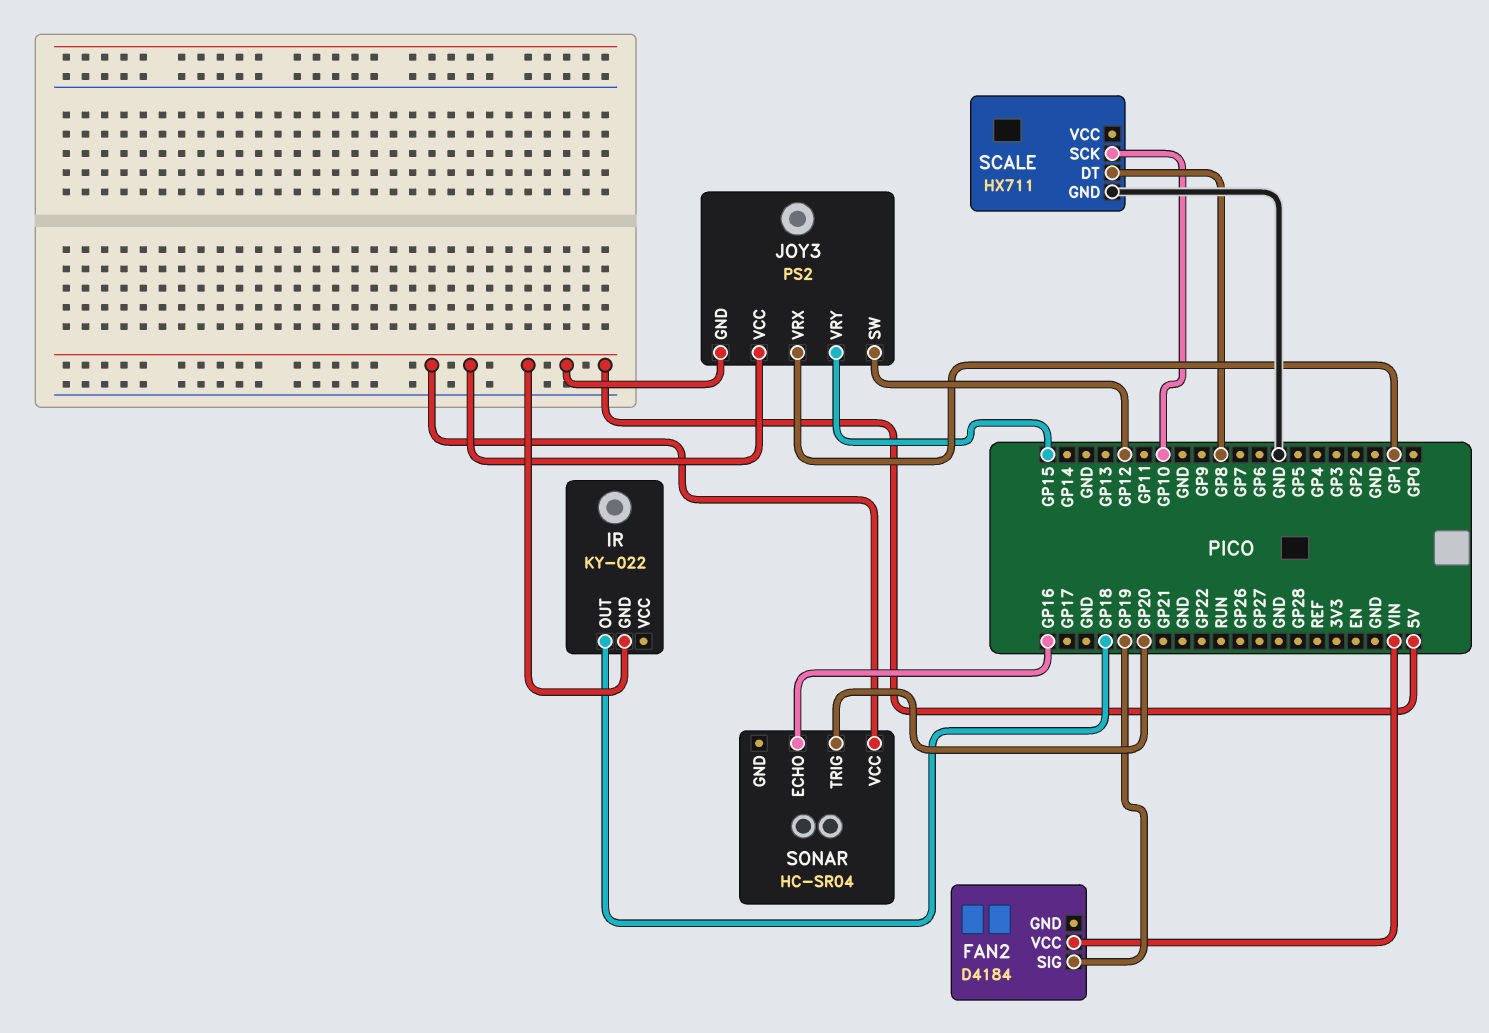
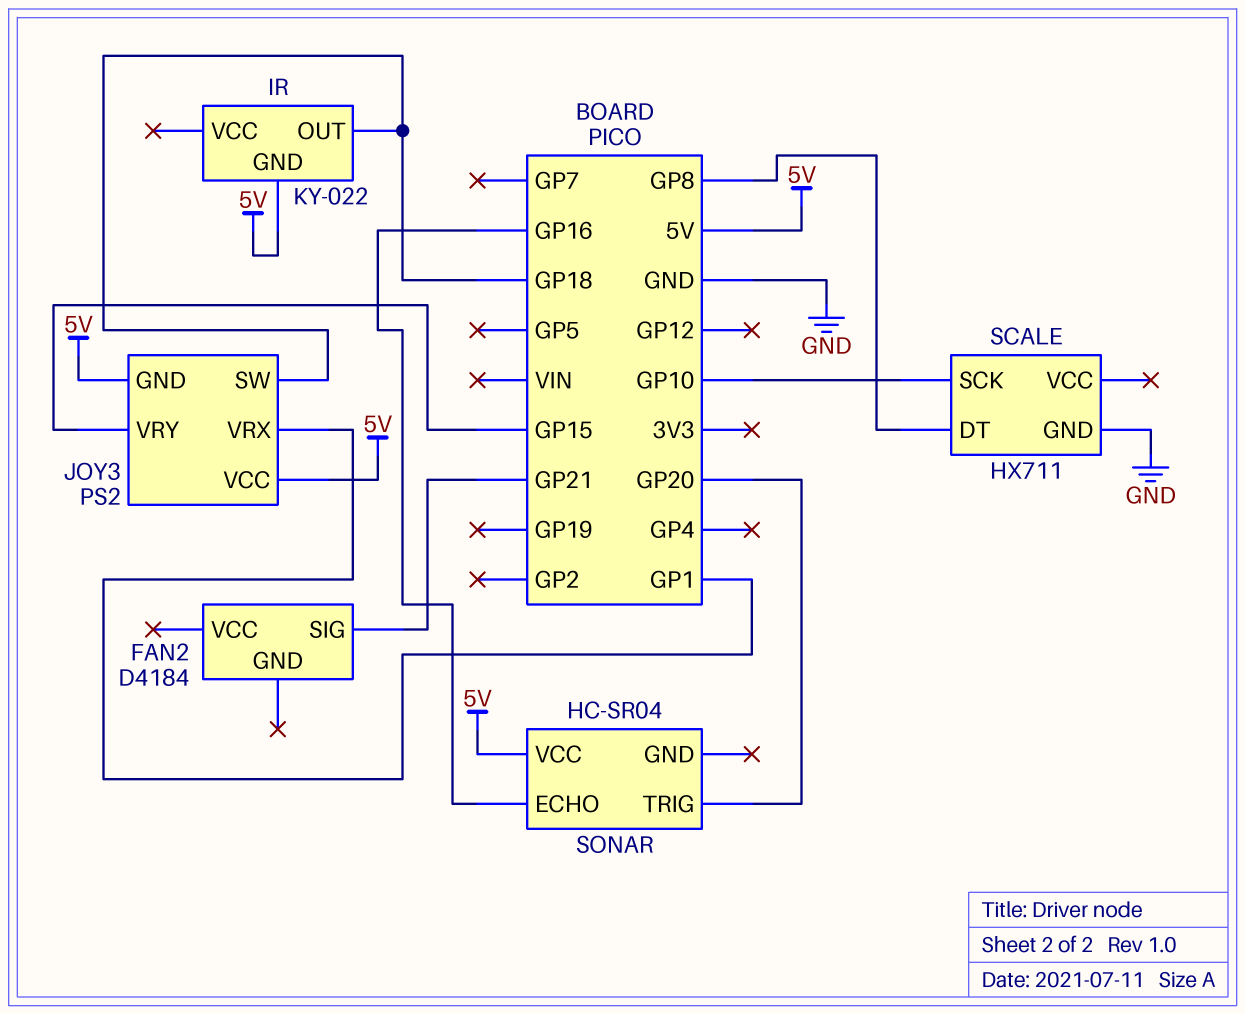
FAN2 pin SIG: GP19 -> GP21
FAN2 pin VCC: VIN -> none
JOY3 pin SW: GP12 -> GP18

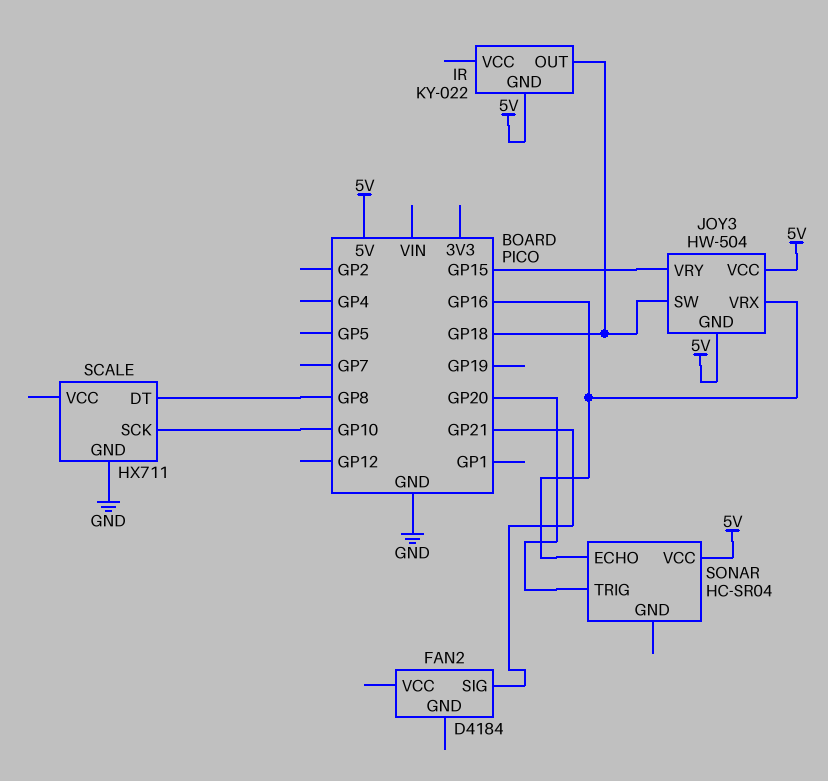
JOY3: PS2 -> HW-504
JOY3 pin VRX: GP1 -> GP16

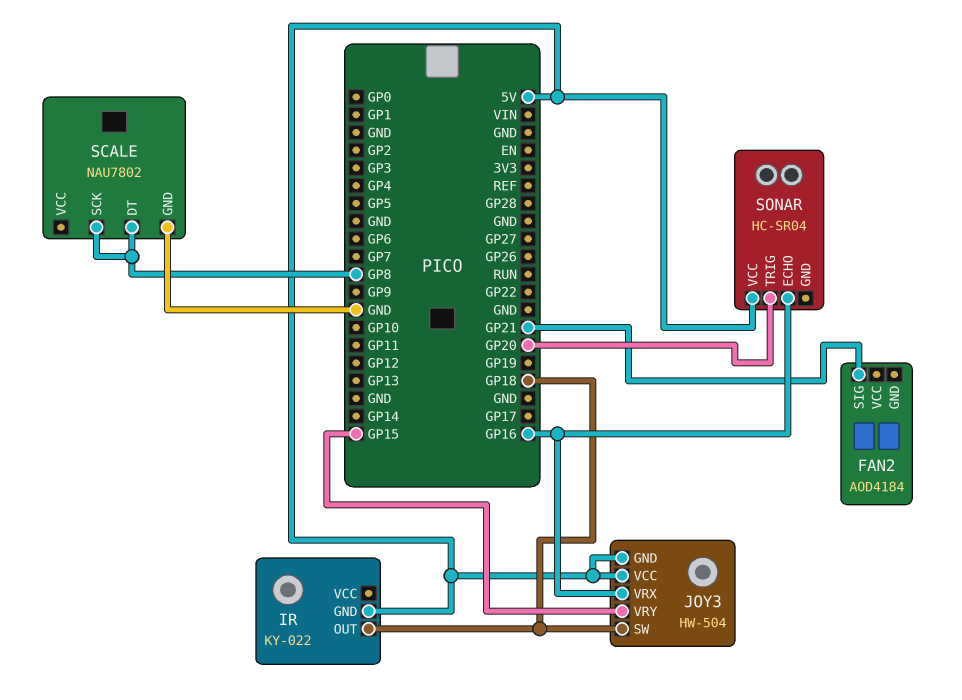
FAN2: D4184 -> AOD4184
SCALE: HX711 -> NAU7802
SCALE pin SCK: GP10 -> GP8

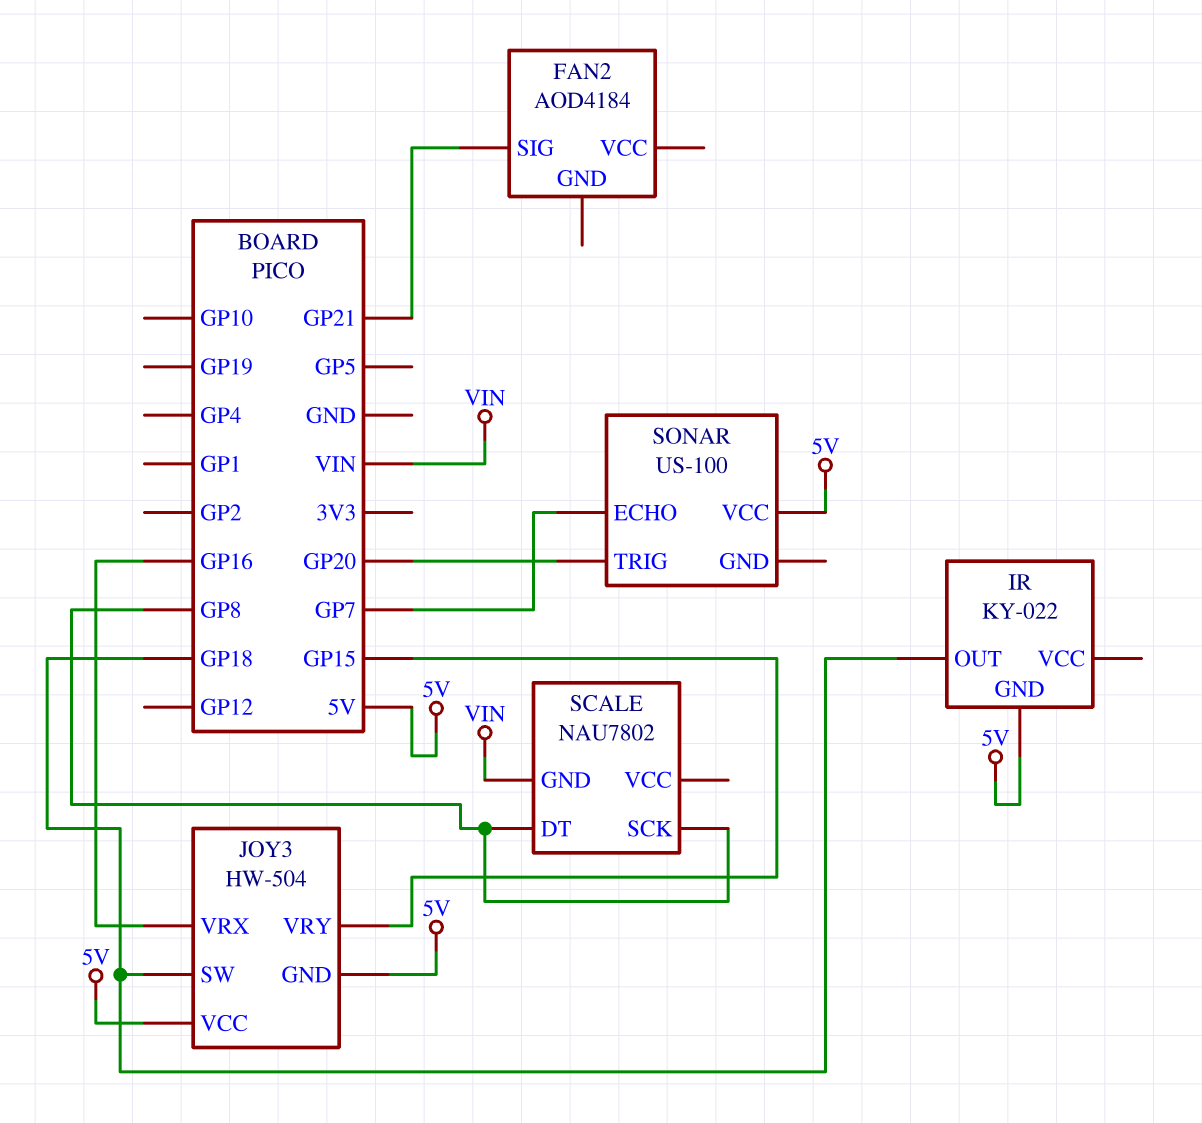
SCALE pin GND: GND -> VIN
SONAR: HC-SR04 -> US-100
SONAR pin ECHO: GP16 -> GP7

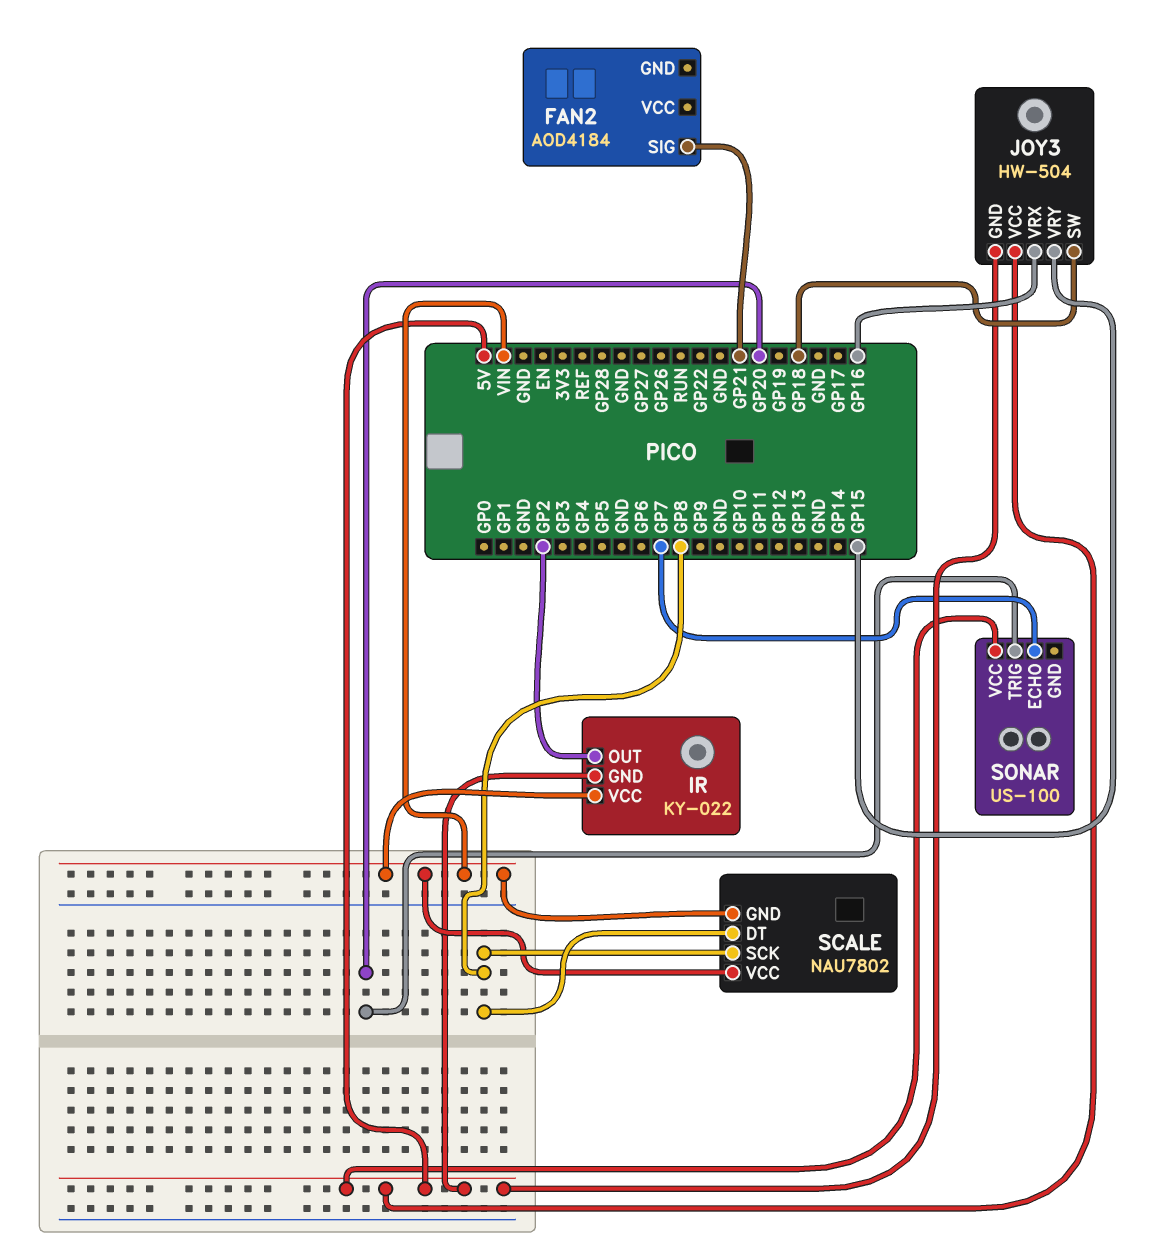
IR pin OUT: GP18 -> GP2
IR pin VCC: none -> VIN
SCALE pin VCC: none -> VIN

